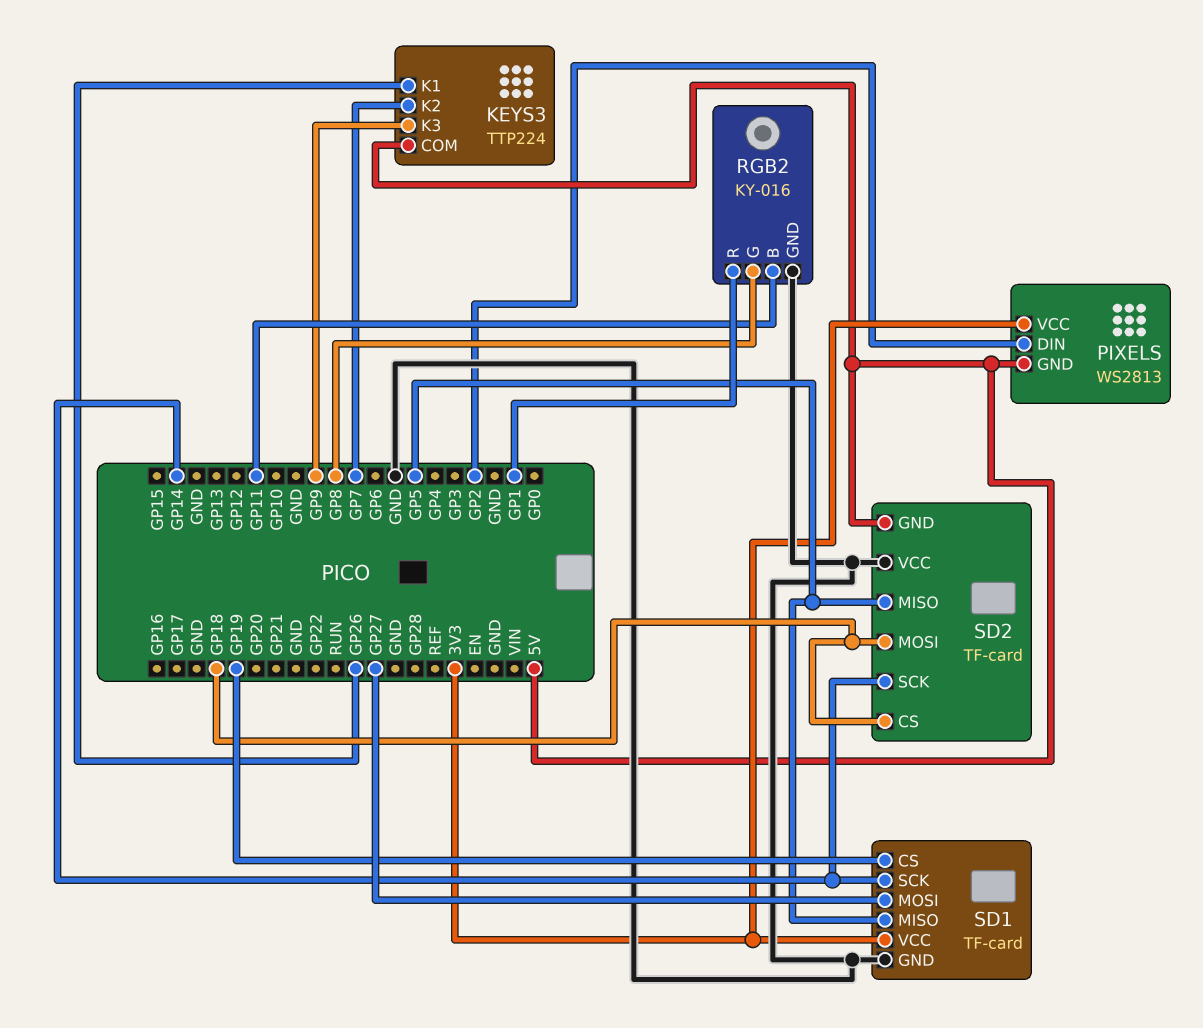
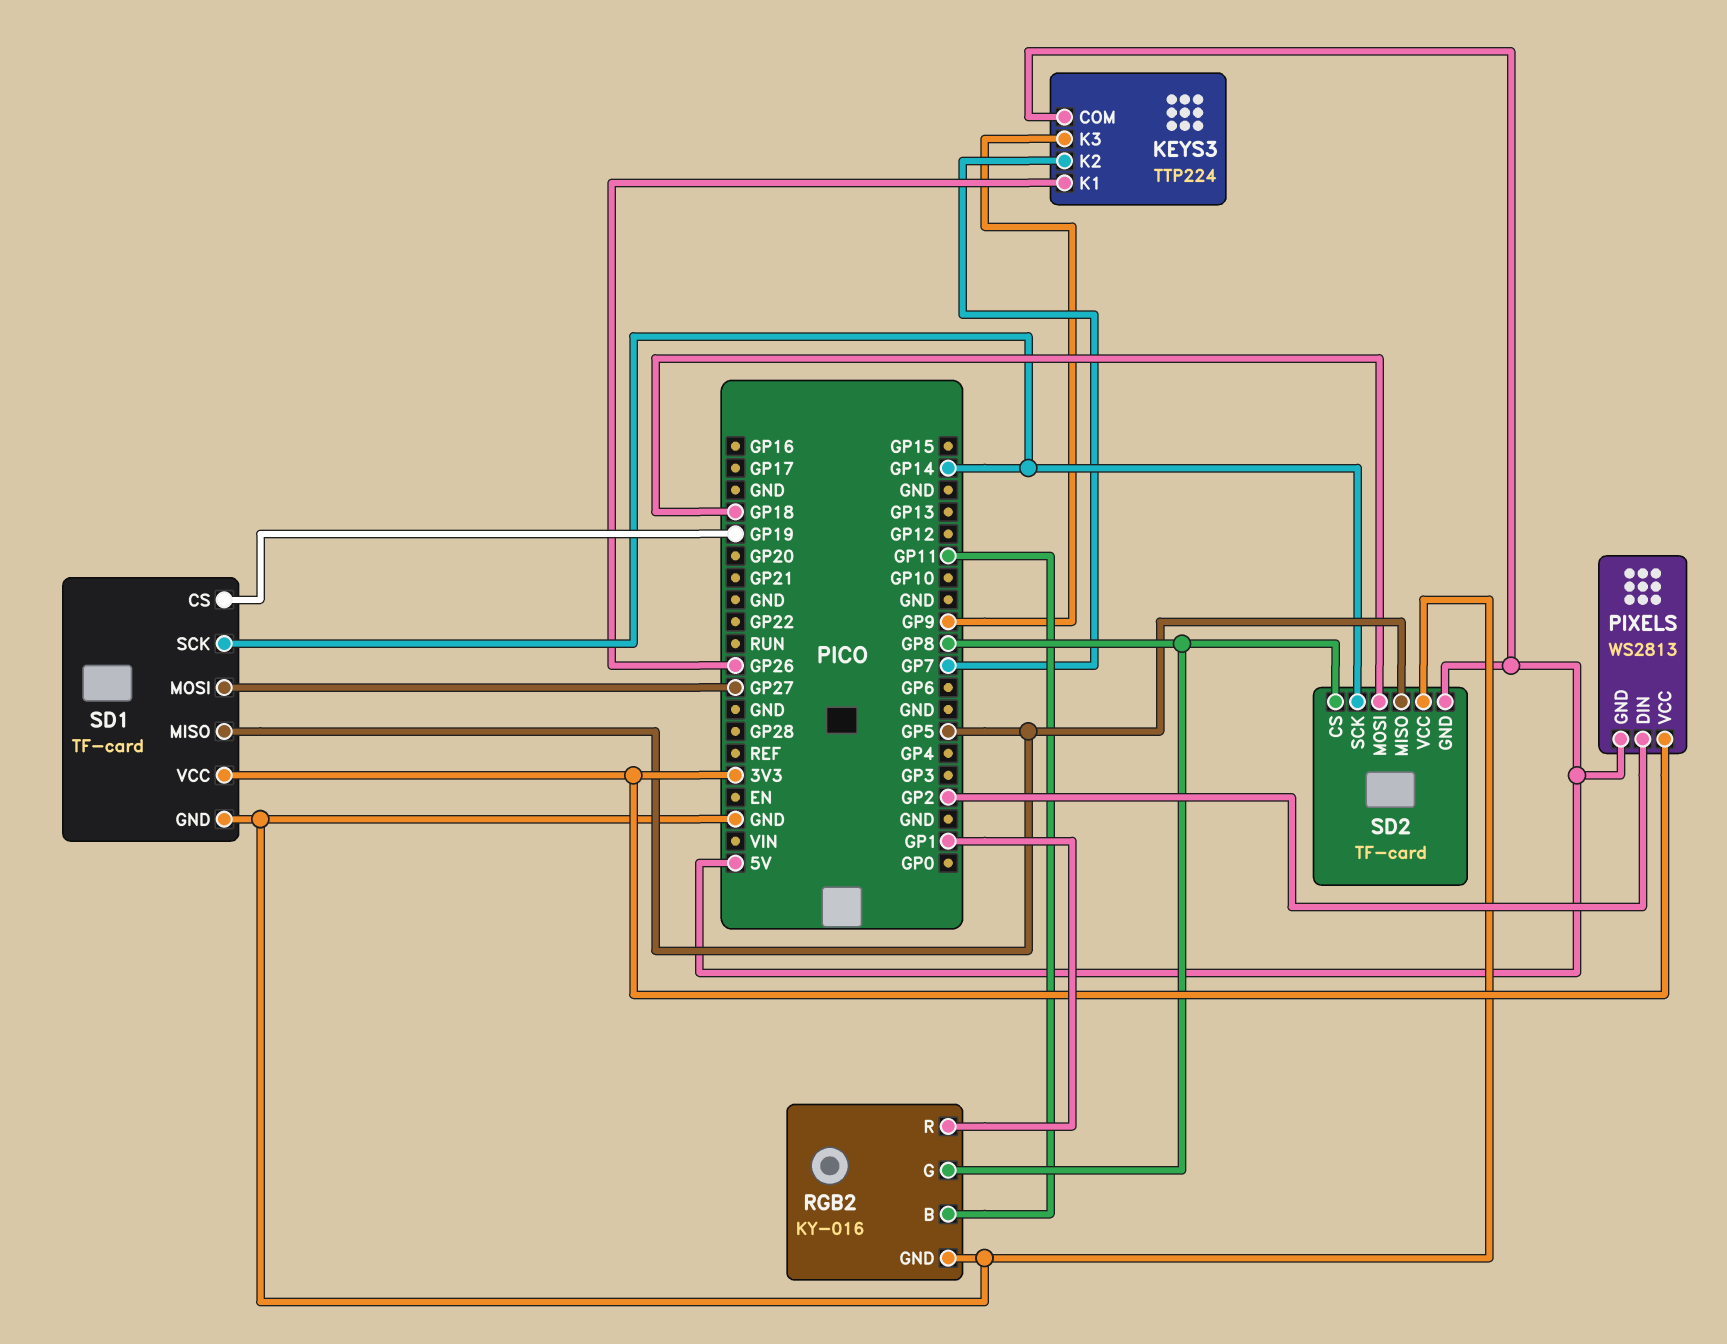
SD2 pin CS: GP18 -> GP8

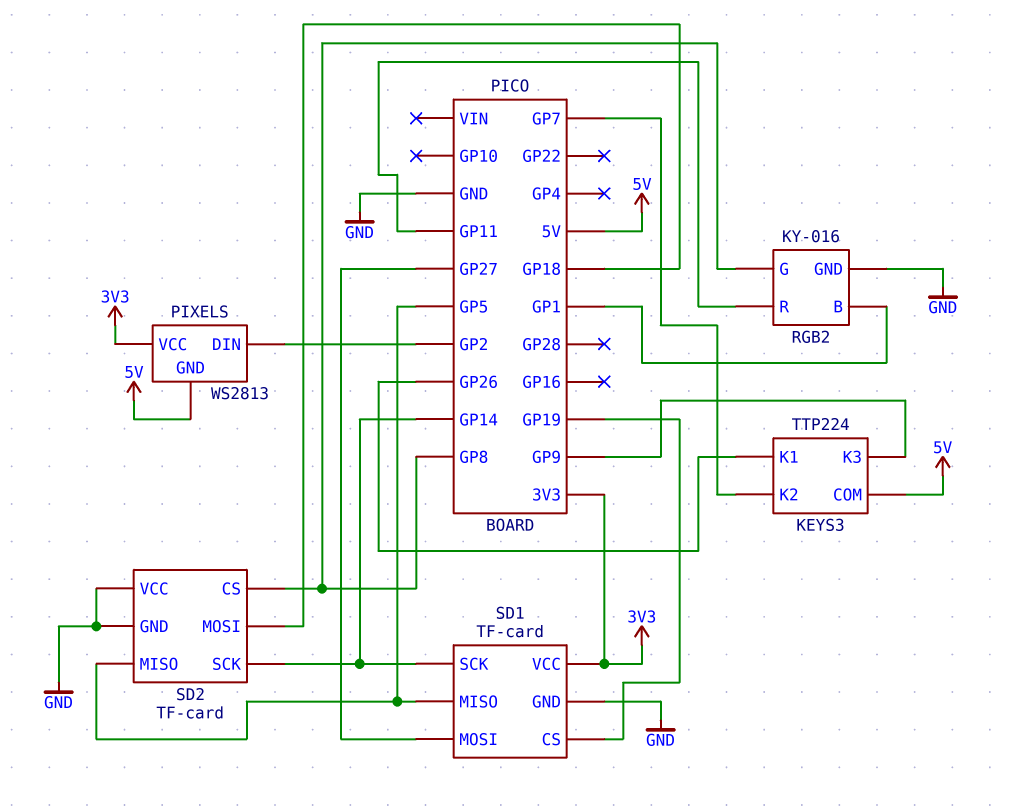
RGB2 pin B: GP11 -> GP1
RGB2 pin R: GP1 -> GP11
SD2 pin GND: 5V -> GND

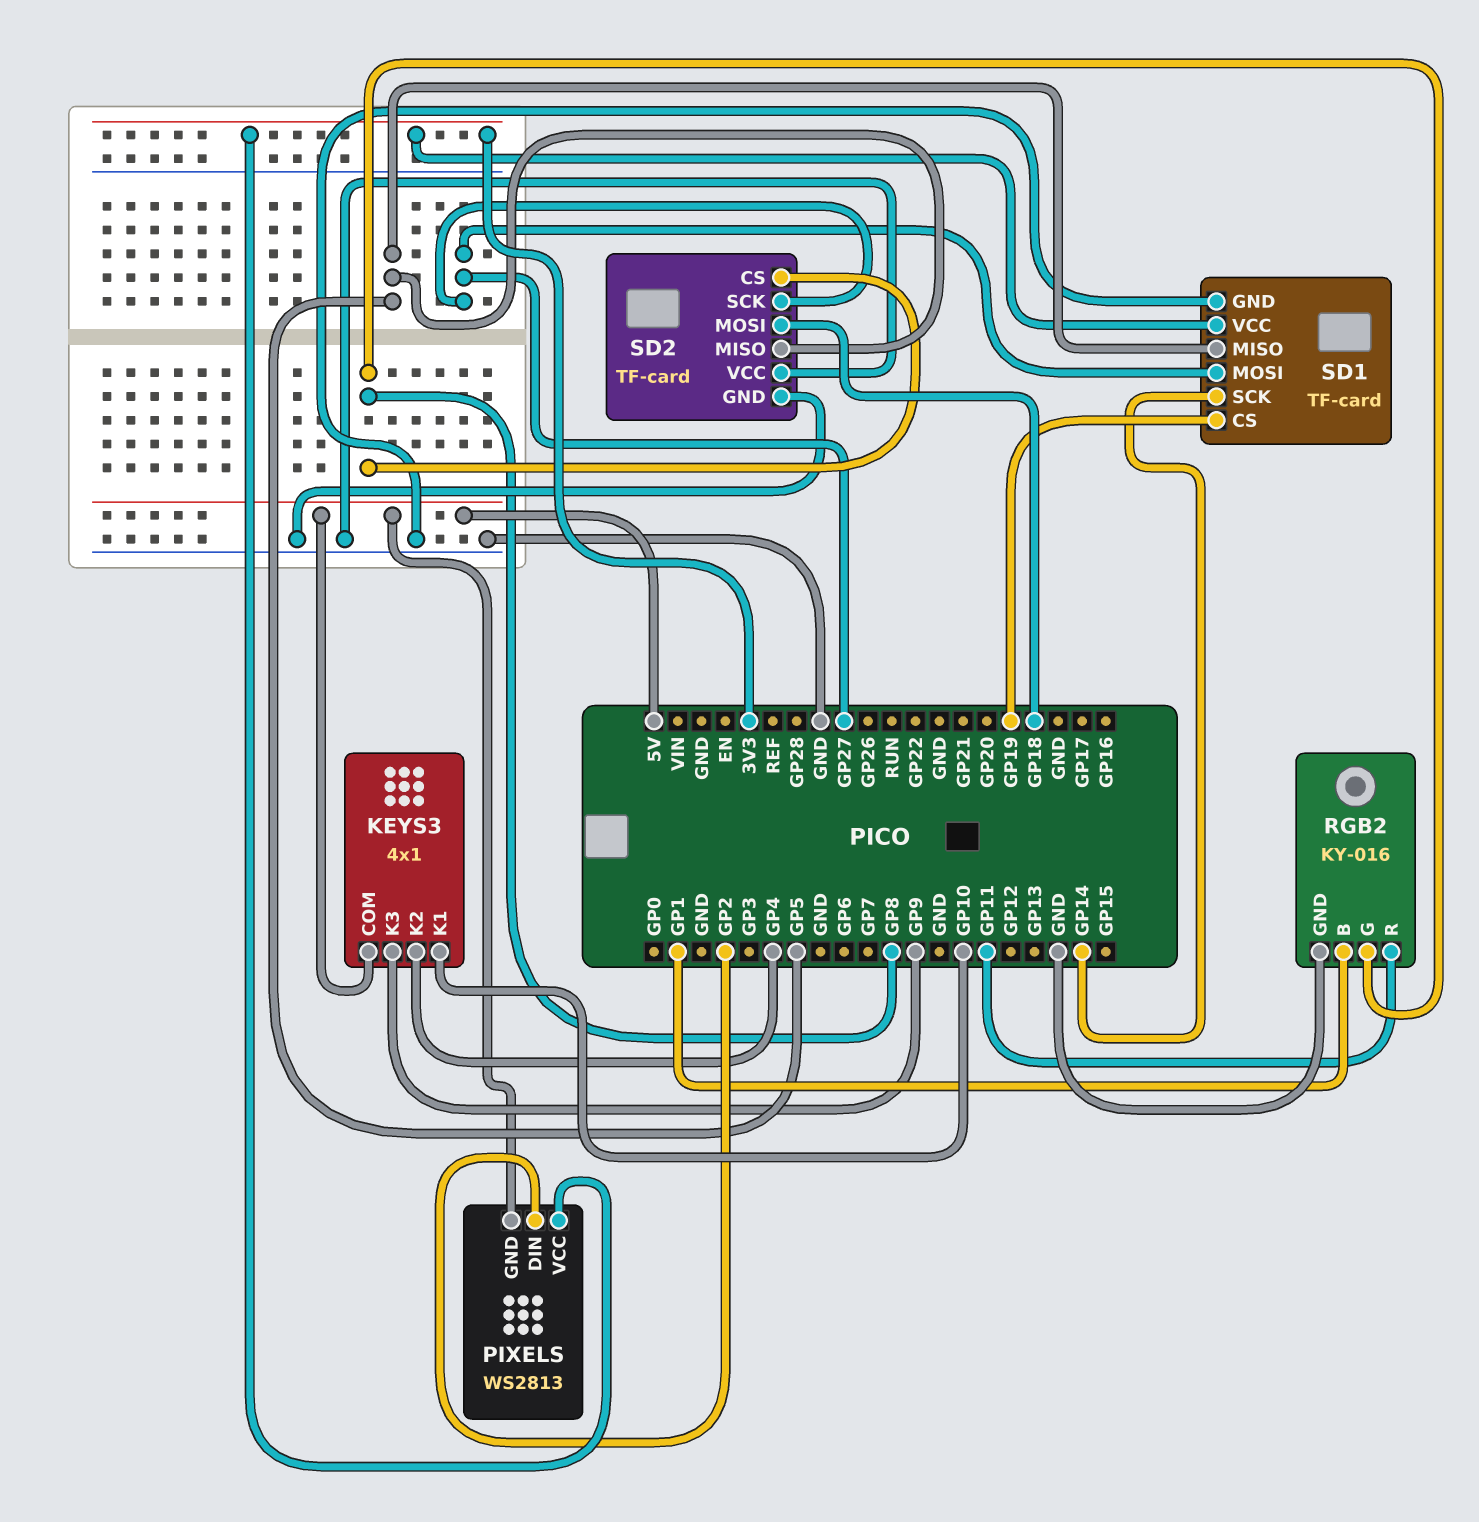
KEYS3: TTP224 -> 4x1
KEYS3 pin K1: GP26 -> GP10
KEYS3 pin K2: GP7 -> GP4
SD2 pin SCK: GP14 -> GP27

